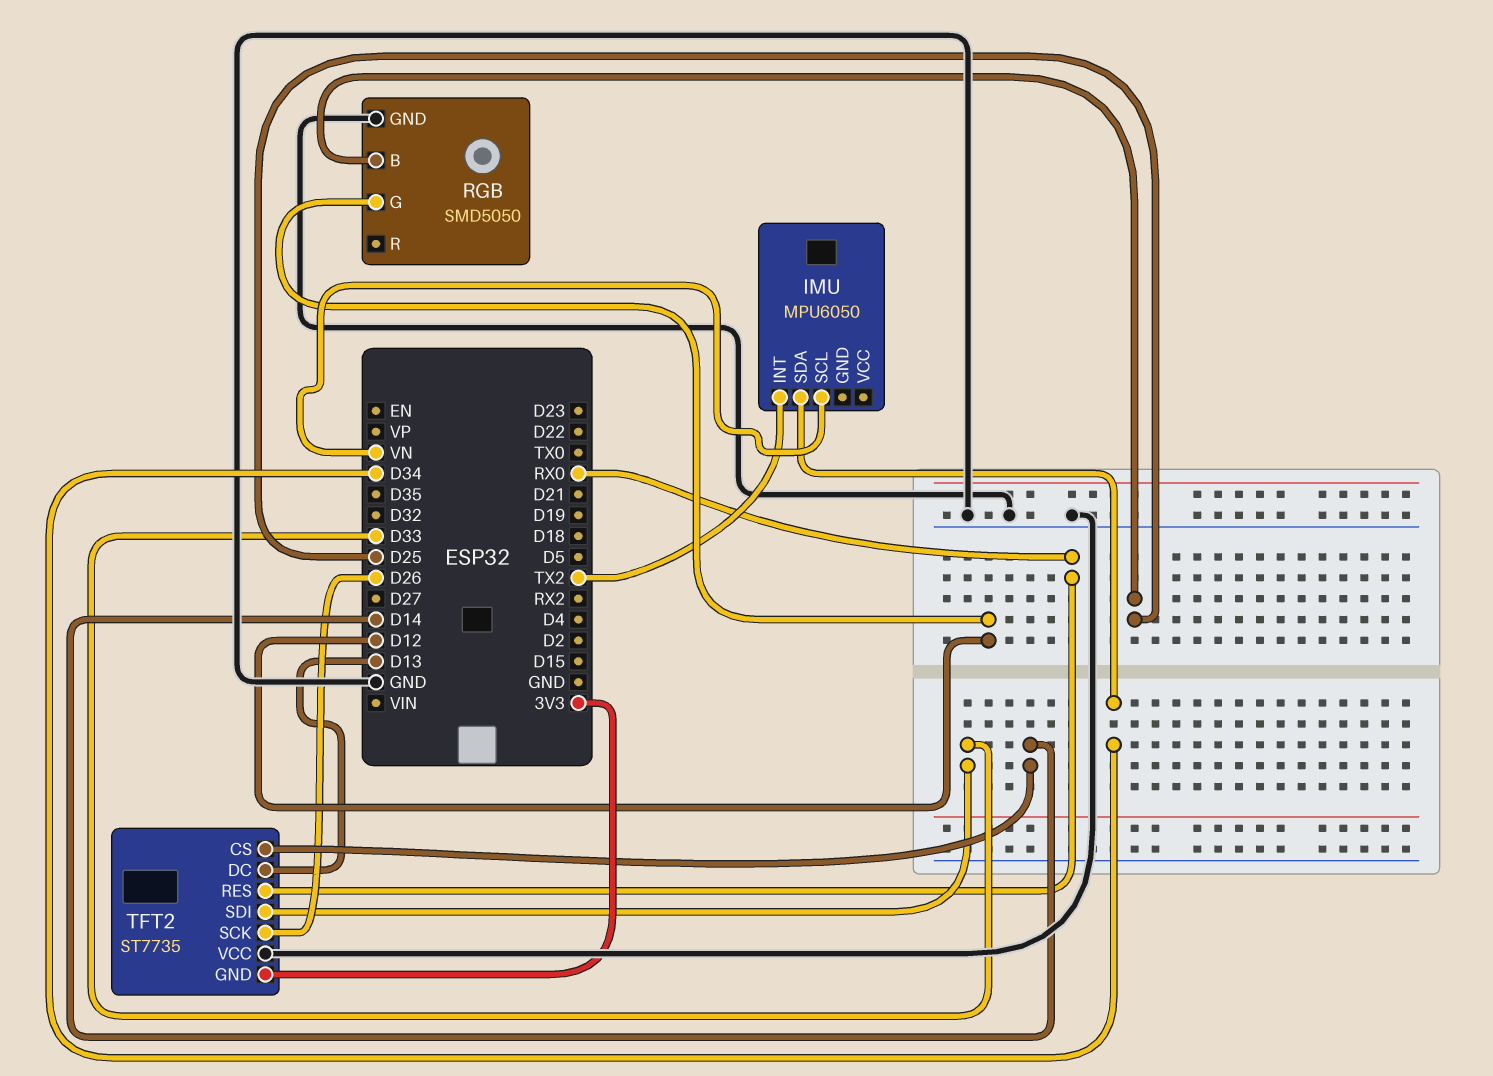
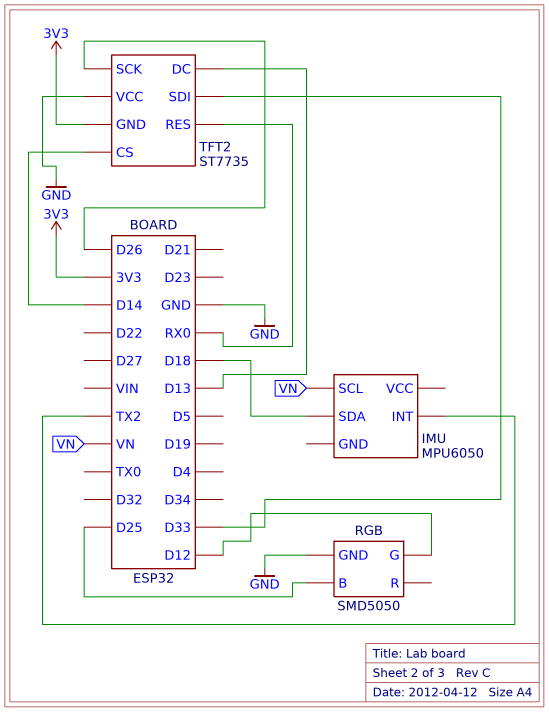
IMU pin SDA: D34 -> D18

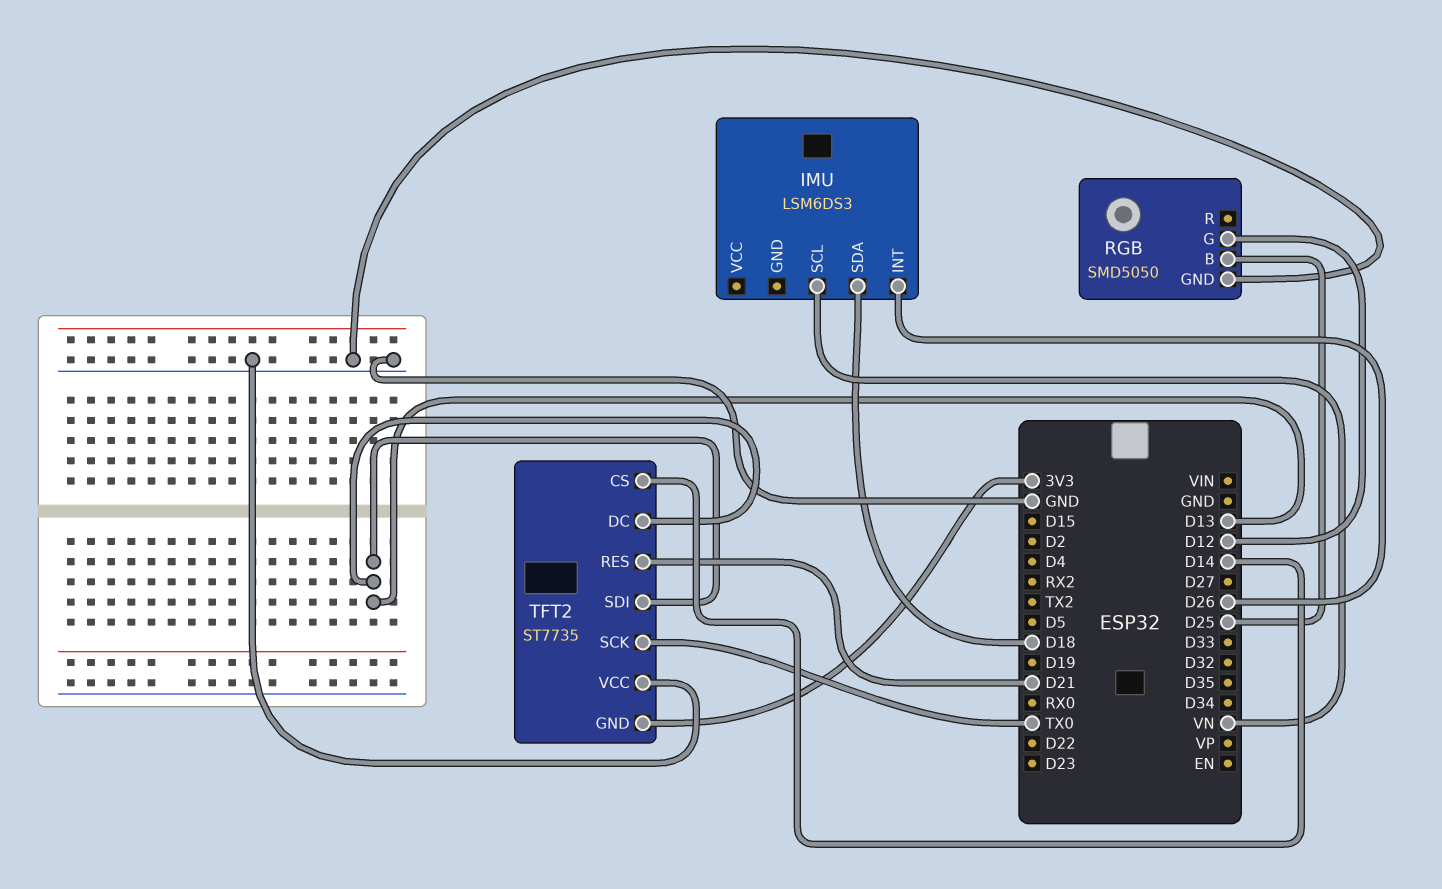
IMU: MPU6050 -> LSM6DS3
IMU pin INT: TX2 -> D26
TFT2 pin RES: RX0 -> D21
TFT2 pin SCK: D26 -> TX0
TFT2 pin SDI: D33 -> D13

